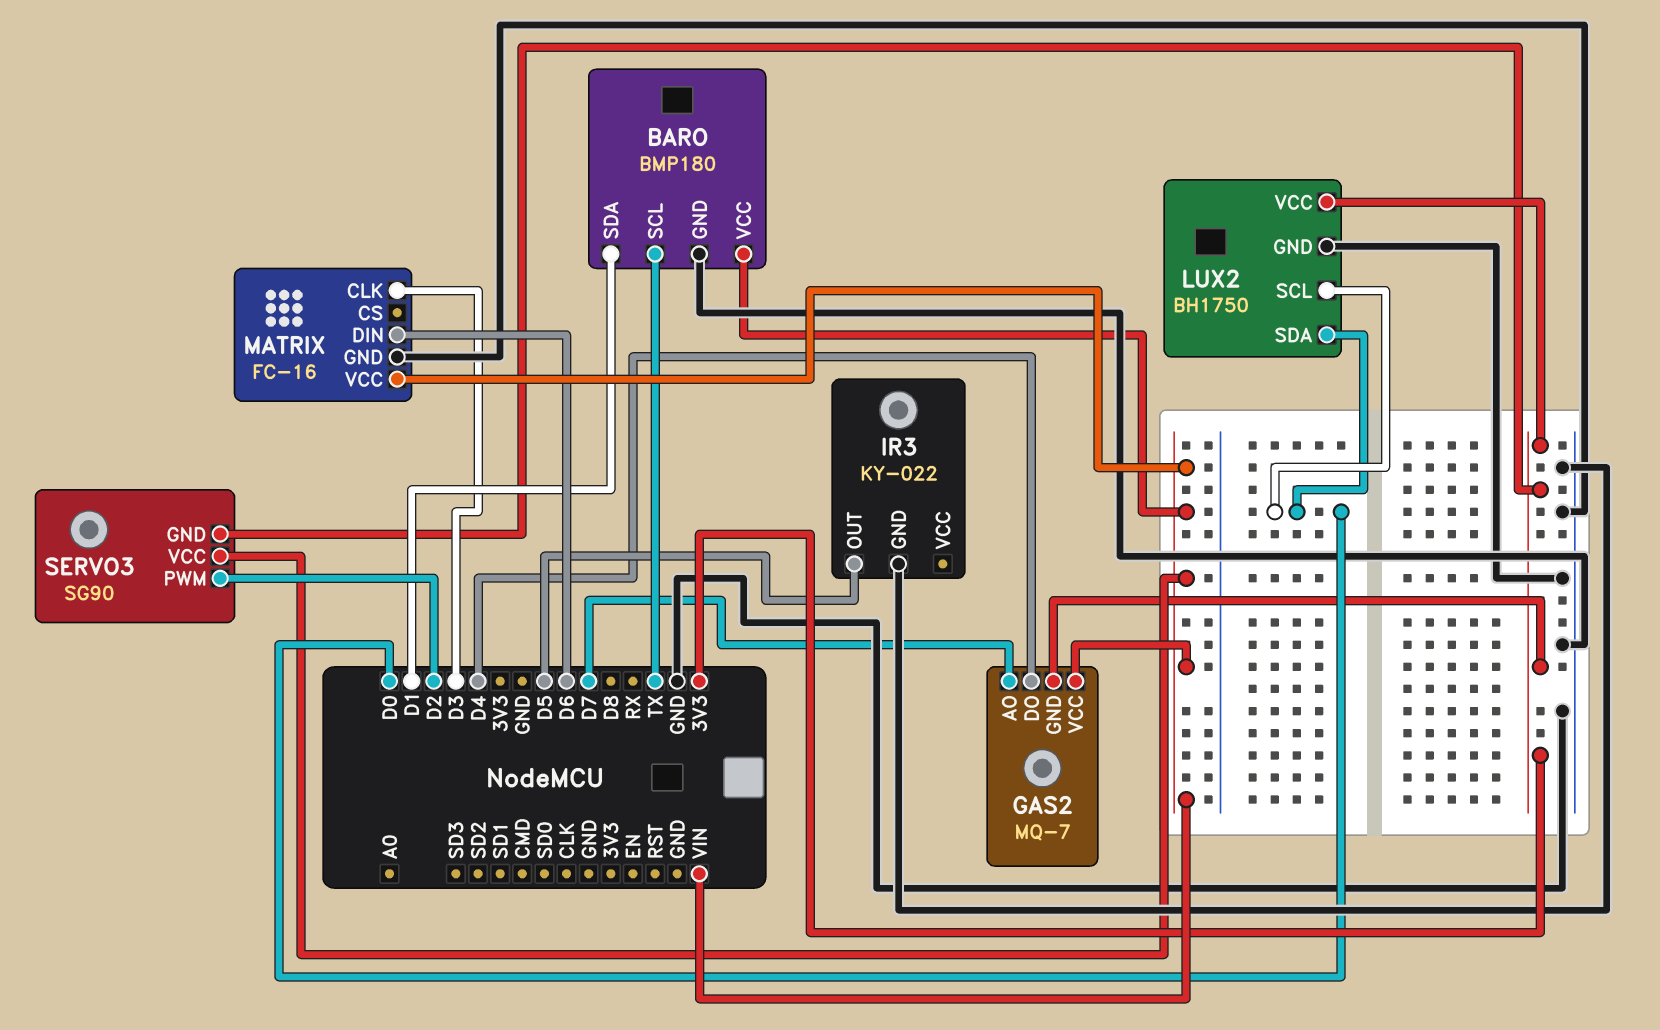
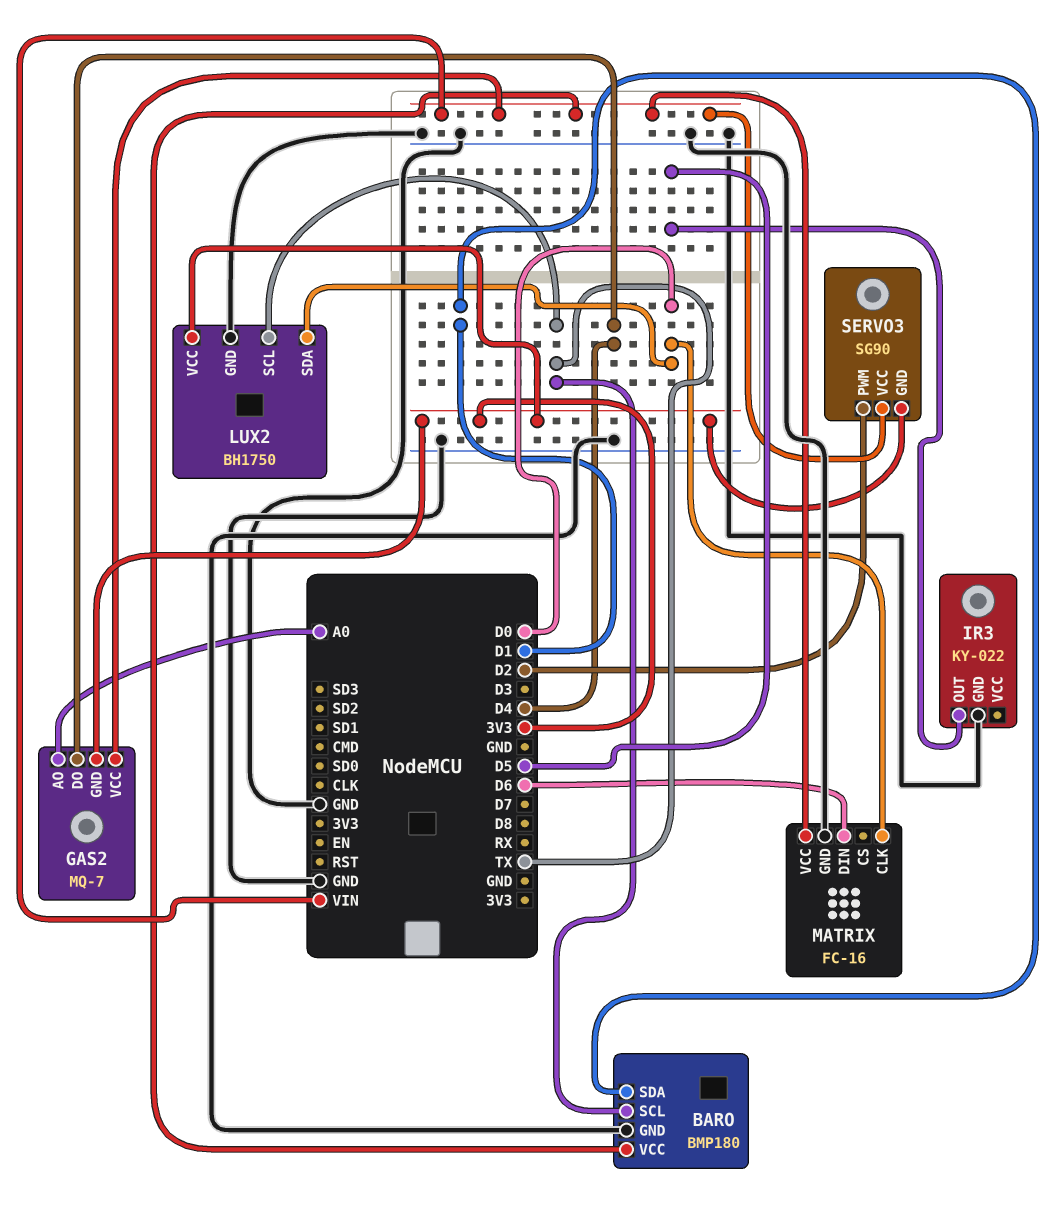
GAS2 pin AO: D7 -> A0
LUX2 pin SCL: D0 -> TX
MATRIX pin CLK: D3 -> D0

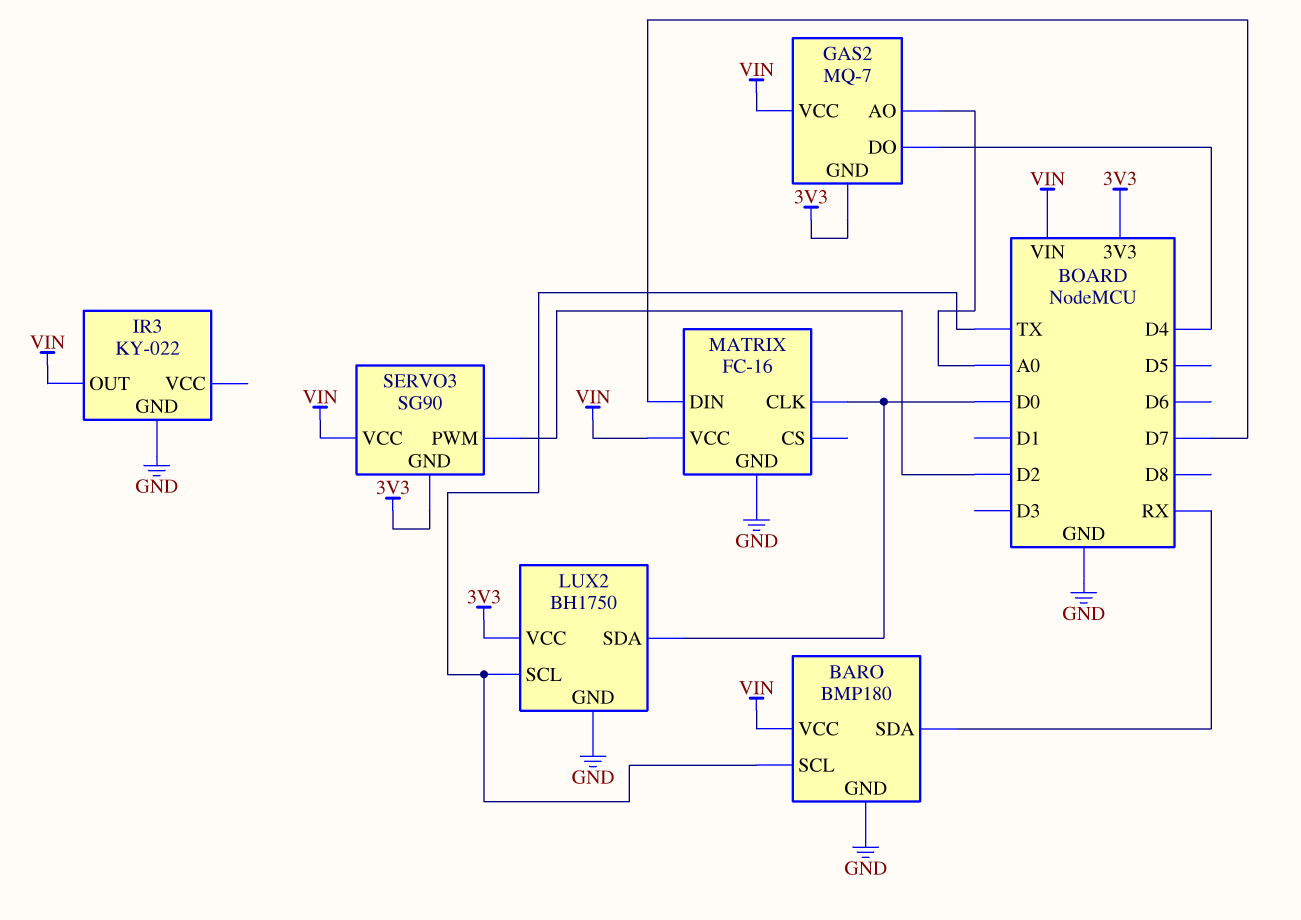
BARO pin SDA: D1 -> RX
IR3 pin OUT: D5 -> VIN
MATRIX pin DIN: D6 -> D7

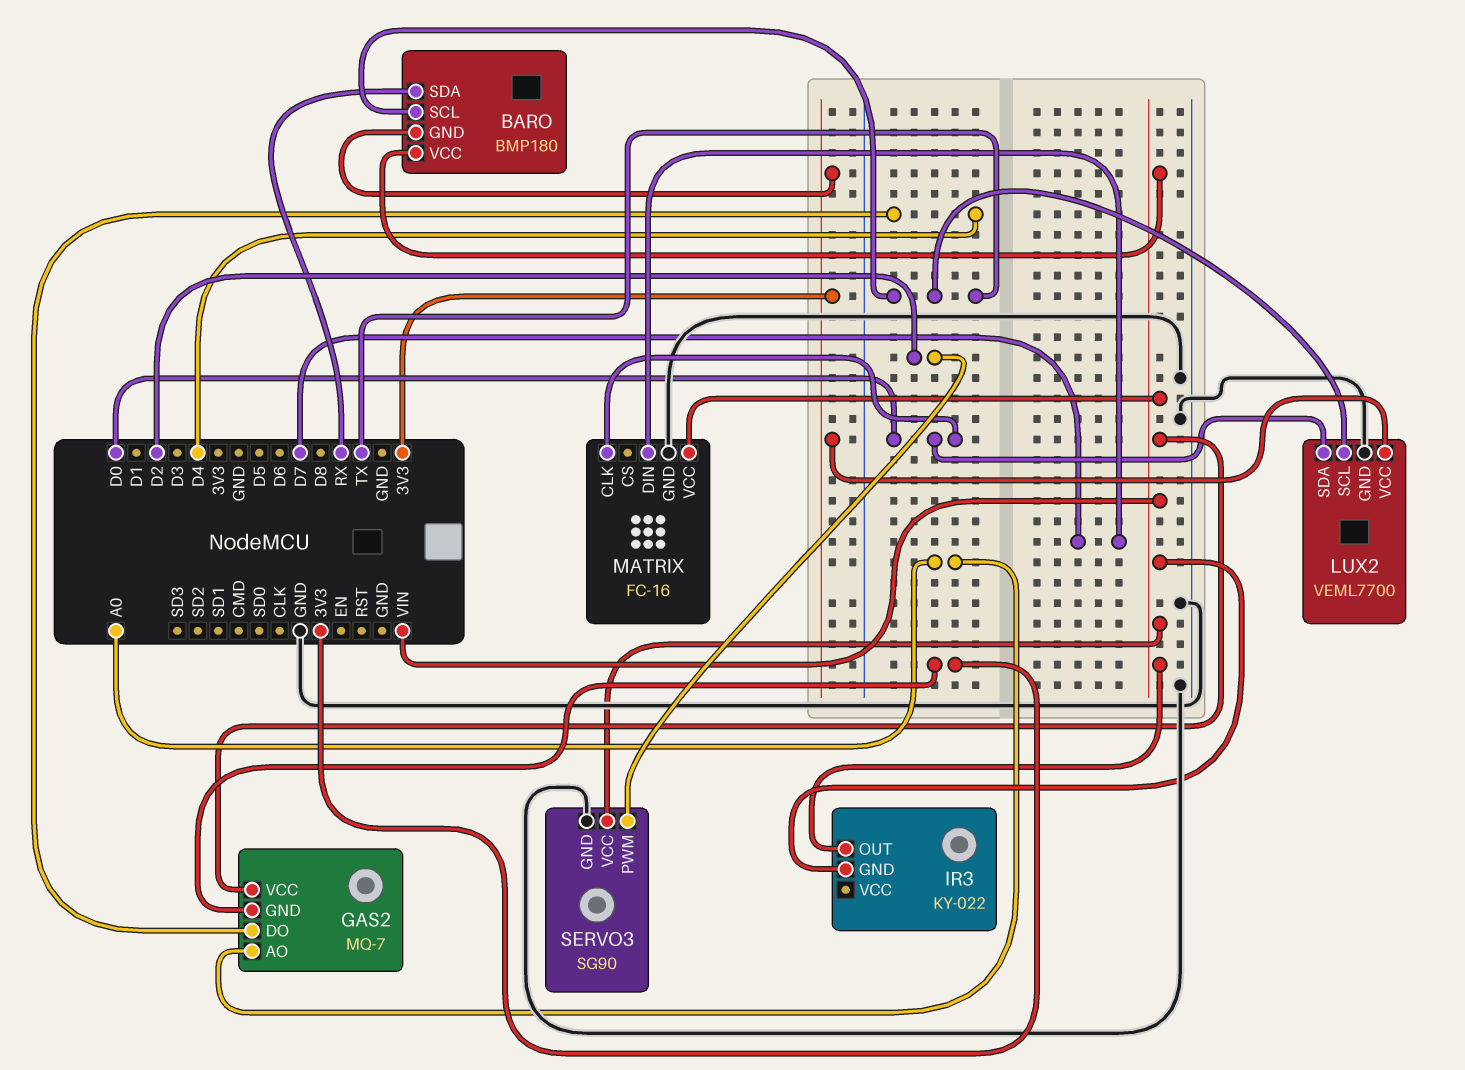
BARO pin GND: GND -> 3V3
IR3 pin GND: GND -> VIN
LUX2: BH1750 -> VEML7700
SERVO3 pin GND: 3V3 -> GND

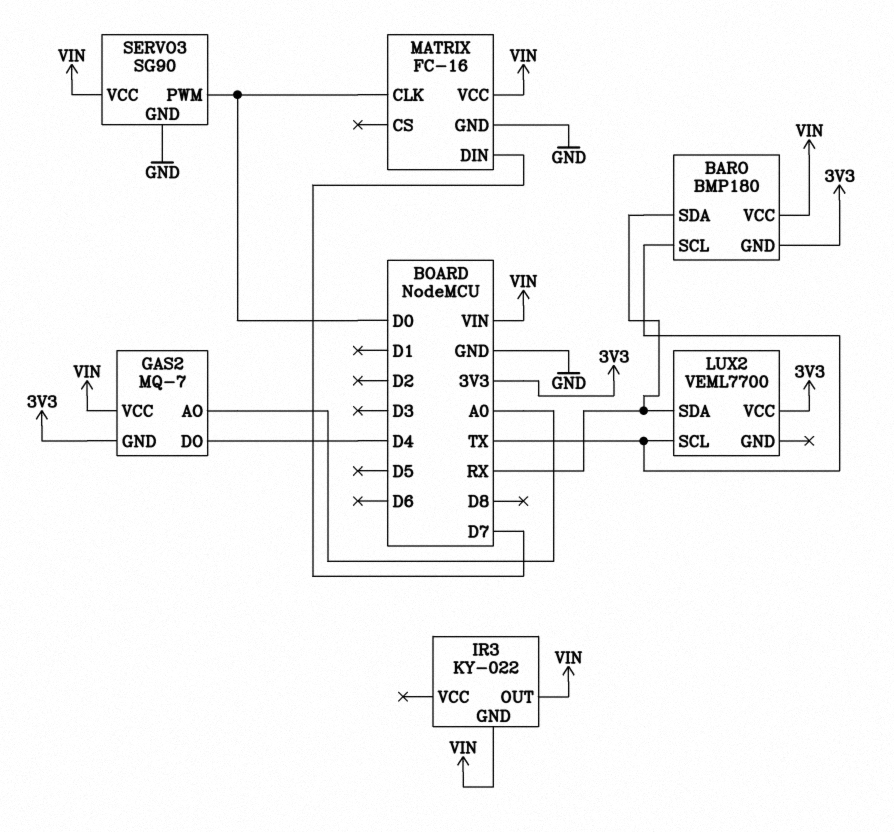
LUX2 pin GND: GND -> none
LUX2 pin SDA: D0 -> RX
SERVO3 pin PWM: D2 -> D0

